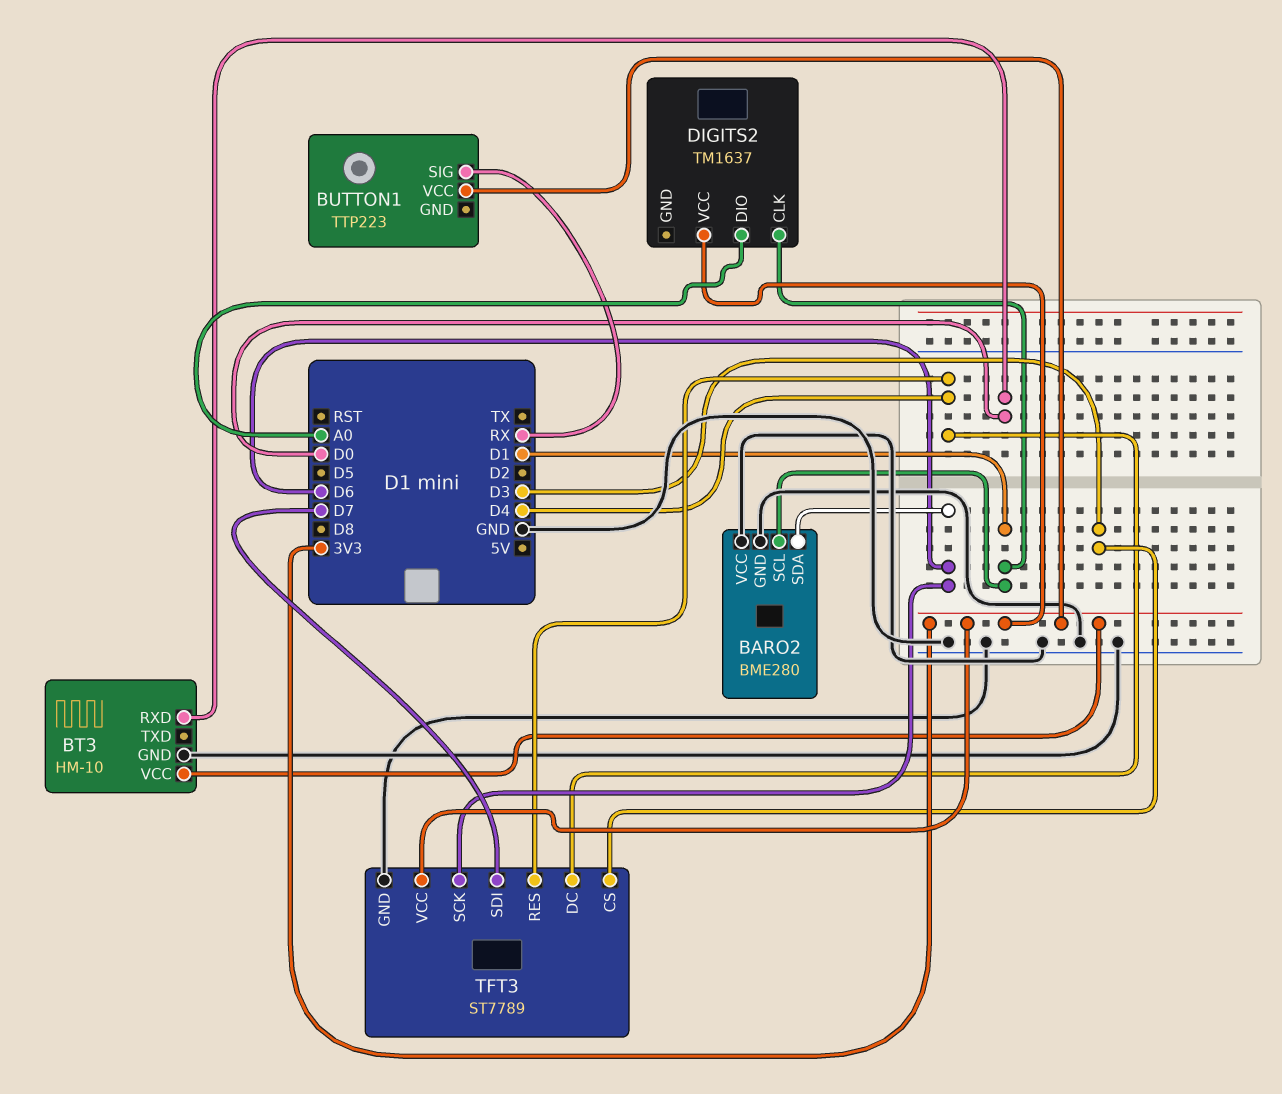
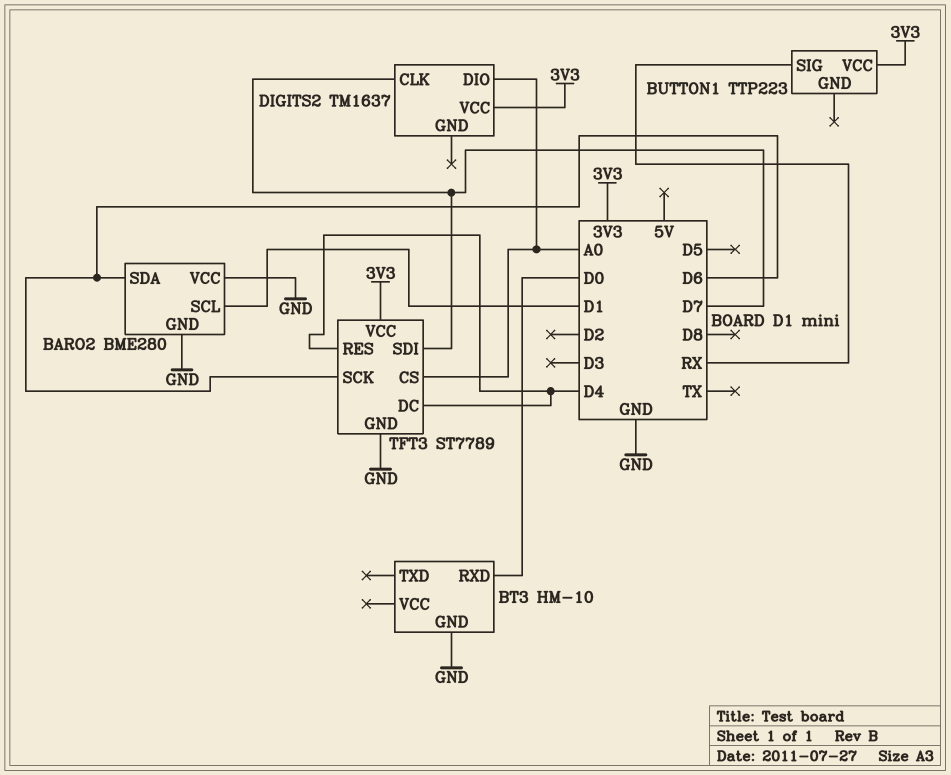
BT3 pin VCC: 3V3 -> none
DIGITS2 pin CLK: D1 -> D7
TFT3 pin CS: D3 -> A0

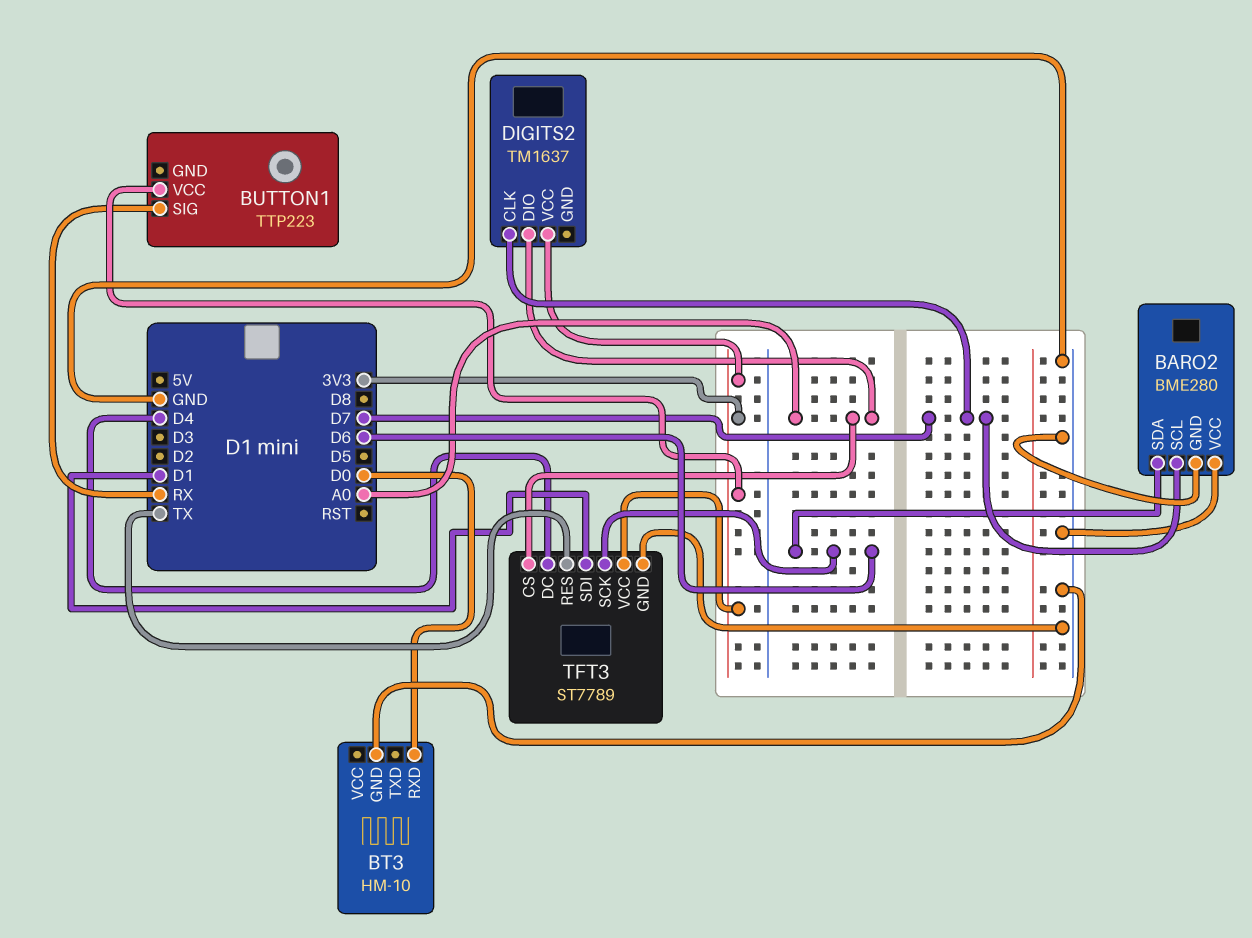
BARO2 pin SCL: D1 -> D7
TFT3 pin RES: D4 -> TX
TFT3 pin SDI: D7 -> D1

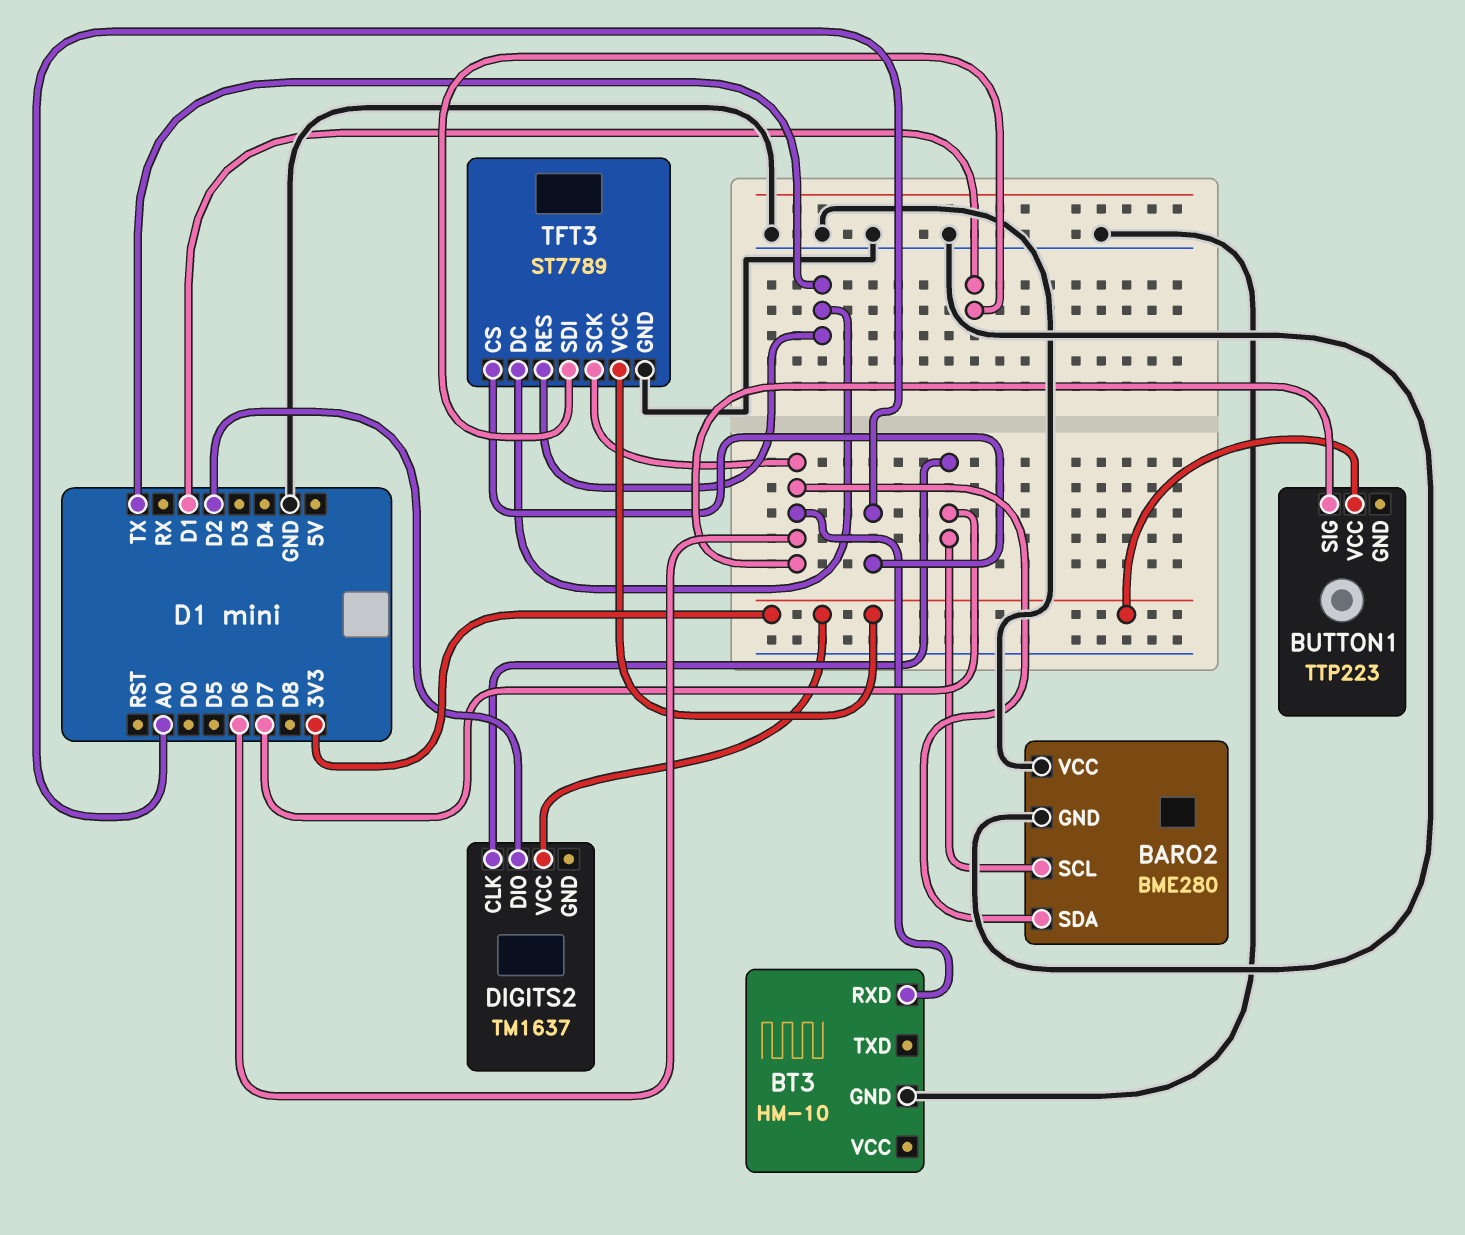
BT3 pin RXD: D0 -> D6
BUTTON1 pin SIG: RX -> D6
DIGITS2 pin DIO: A0 -> D2
TFT3 pin DC: D4 -> TX

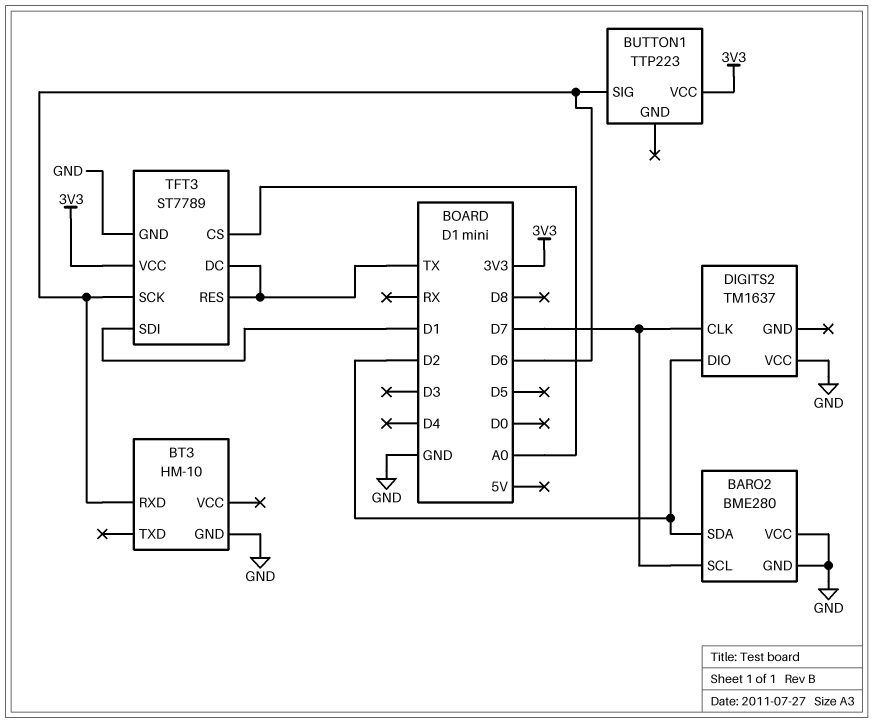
BARO2 pin SDA: D6 -> D2
DIGITS2 pin VCC: 3V3 -> GND

